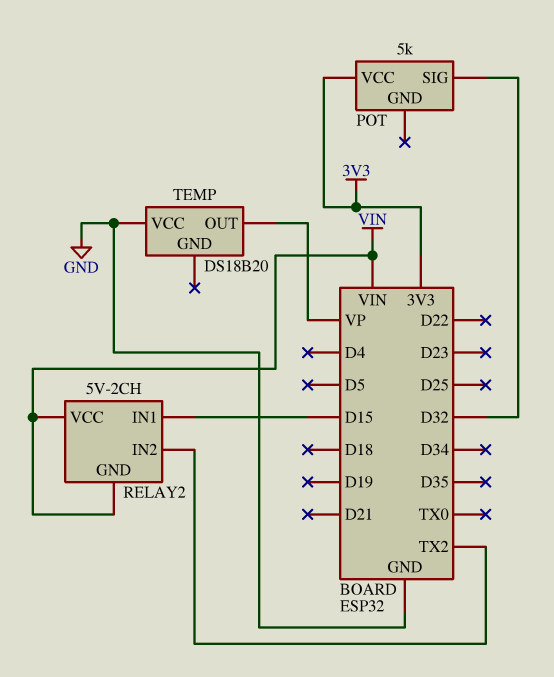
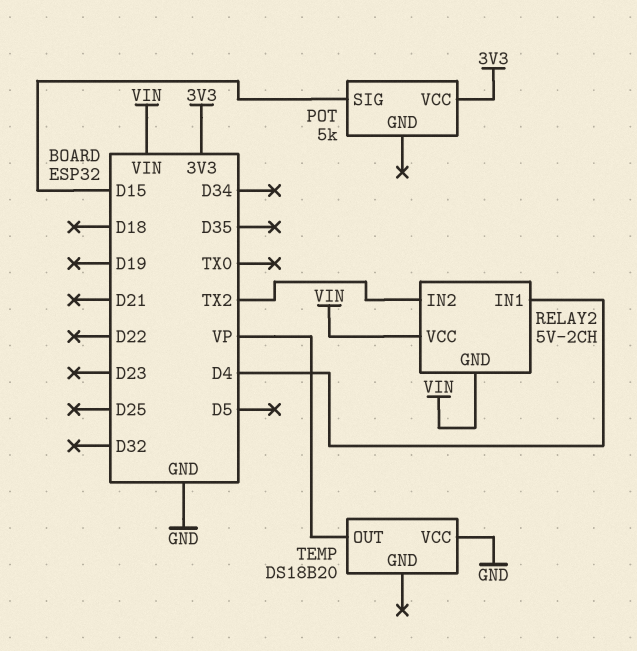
POT pin SIG: D32 -> D15
RELAY2 pin IN1: D15 -> D4

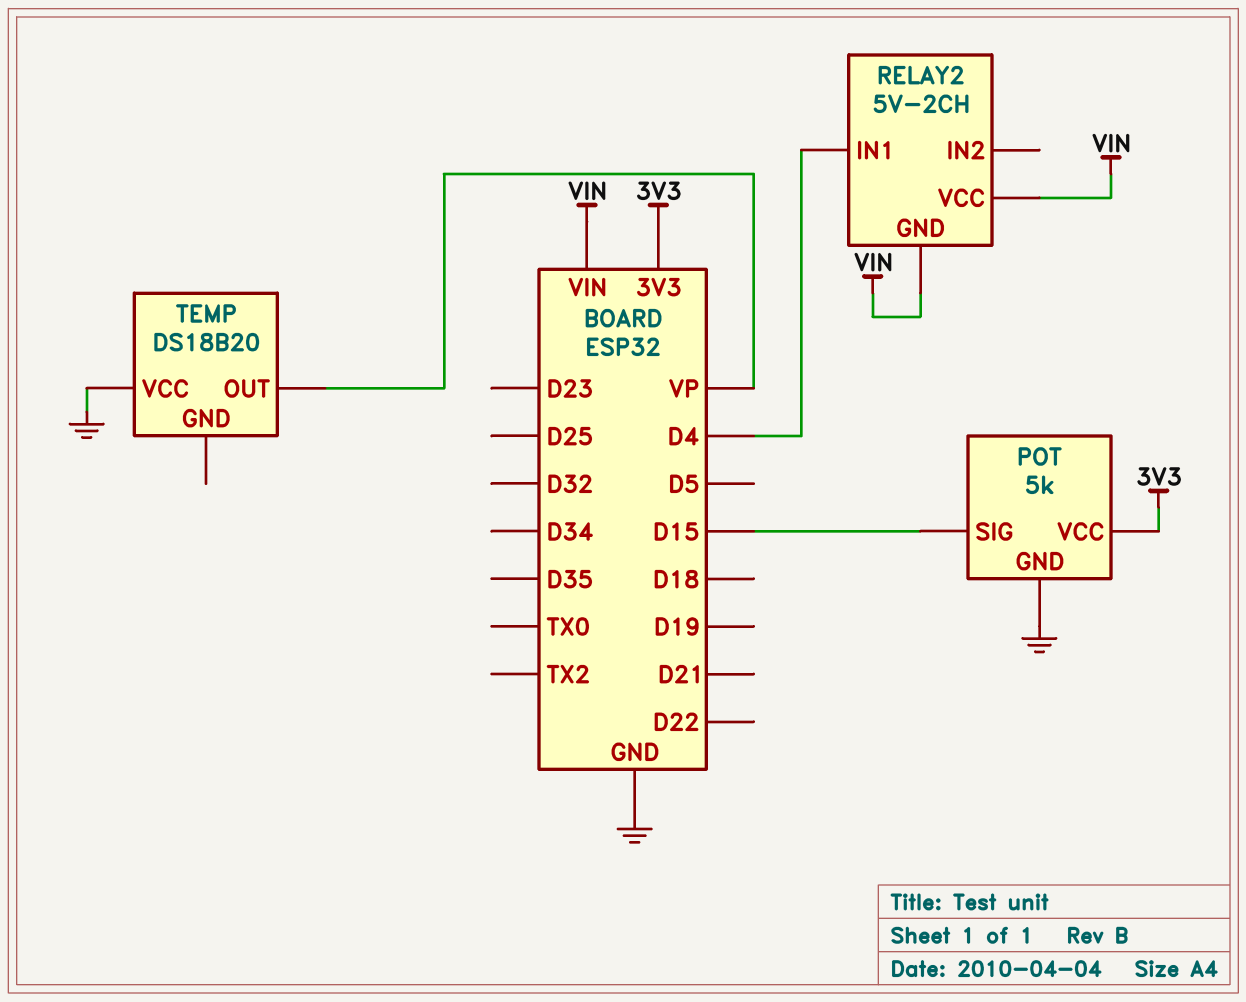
POT pin GND: none -> GND
RELAY2 pin IN2: TX2 -> none

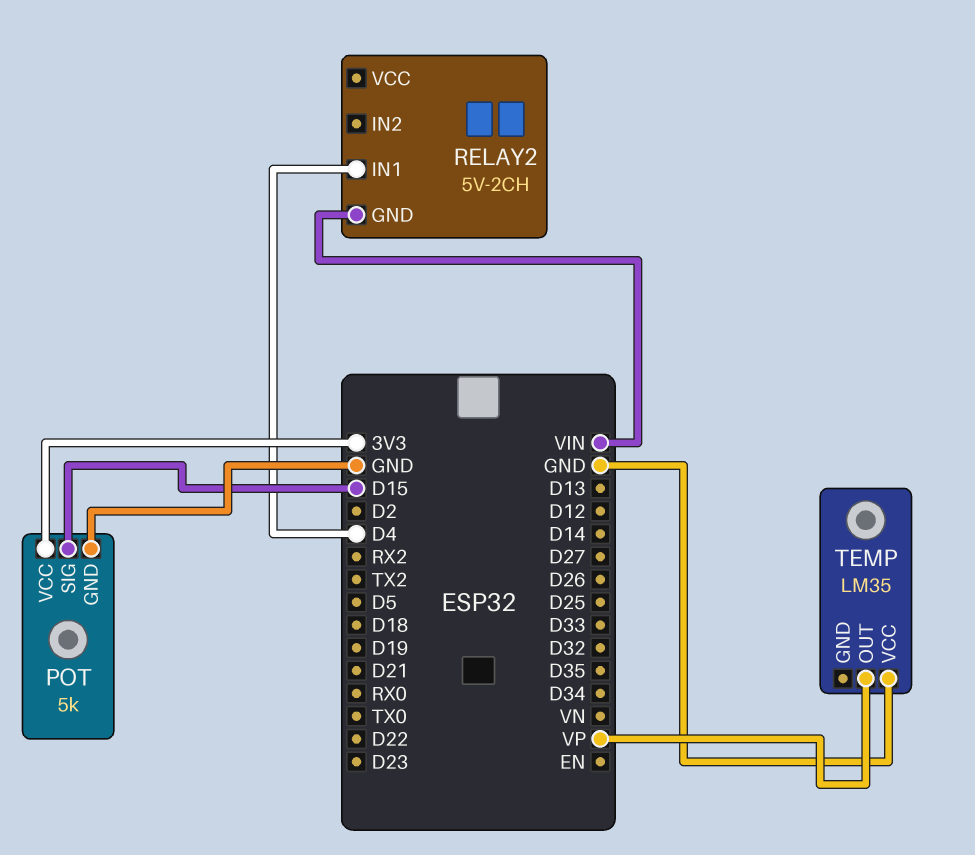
RELAY2 pin VCC: VIN -> none
TEMP: DS18B20 -> LM35

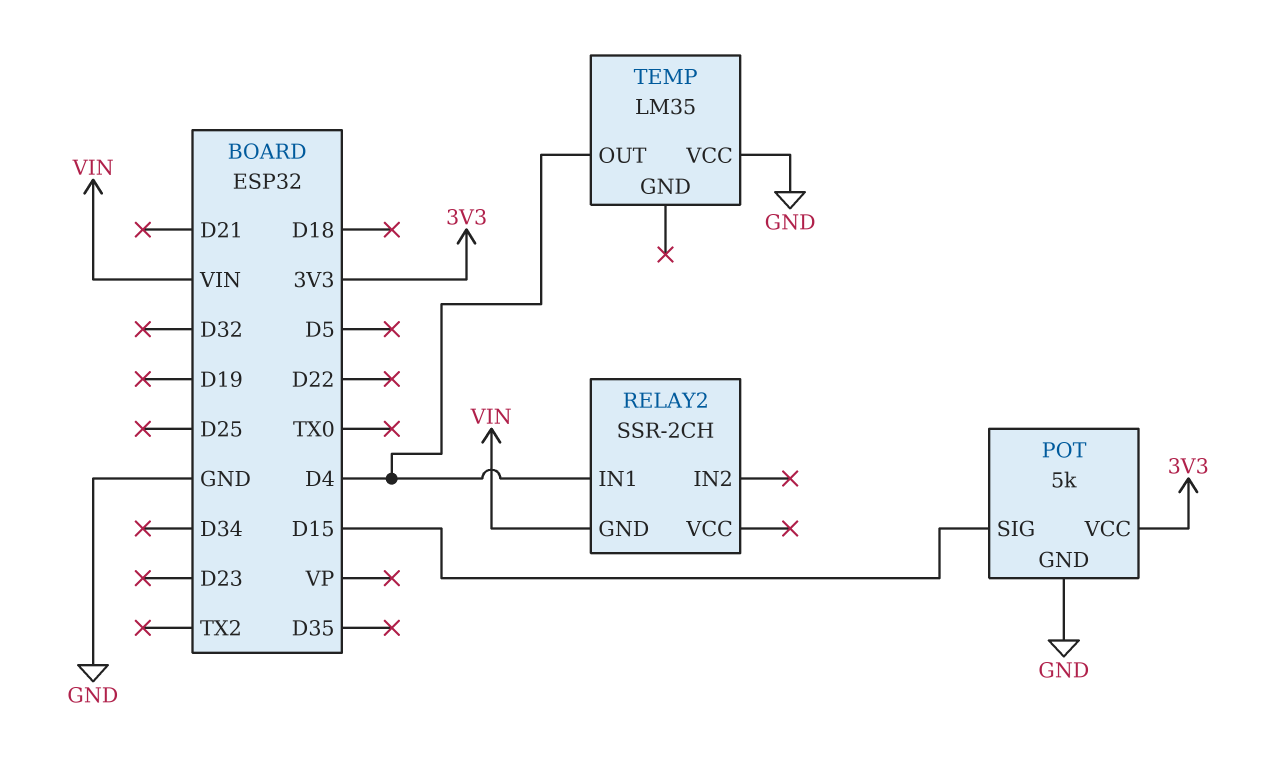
RELAY2: 5V-2CH -> SSR-2CH
TEMP pin OUT: VP -> D4

